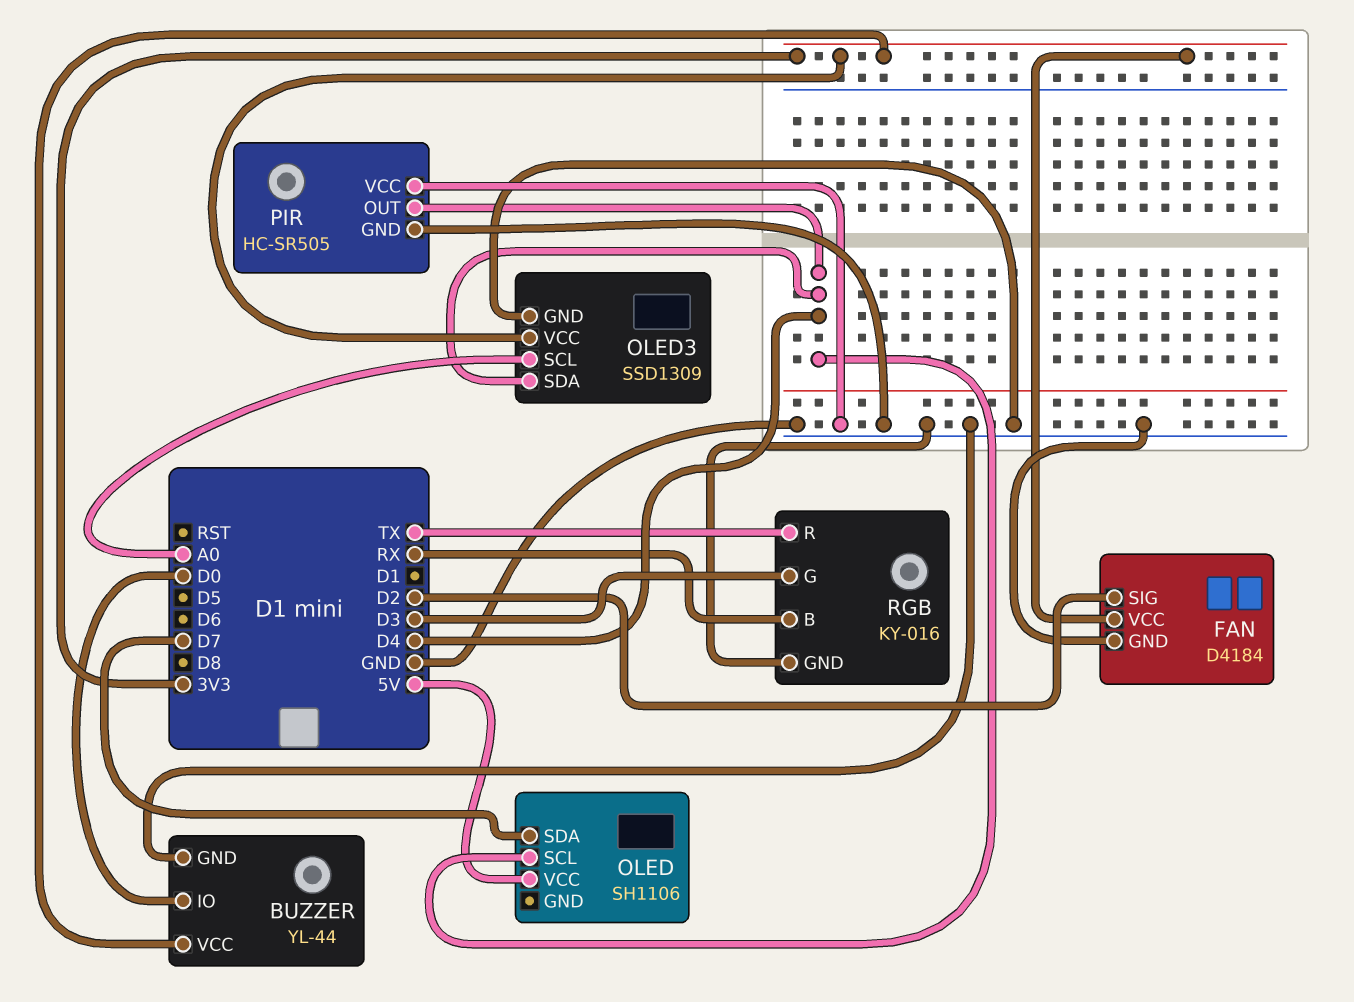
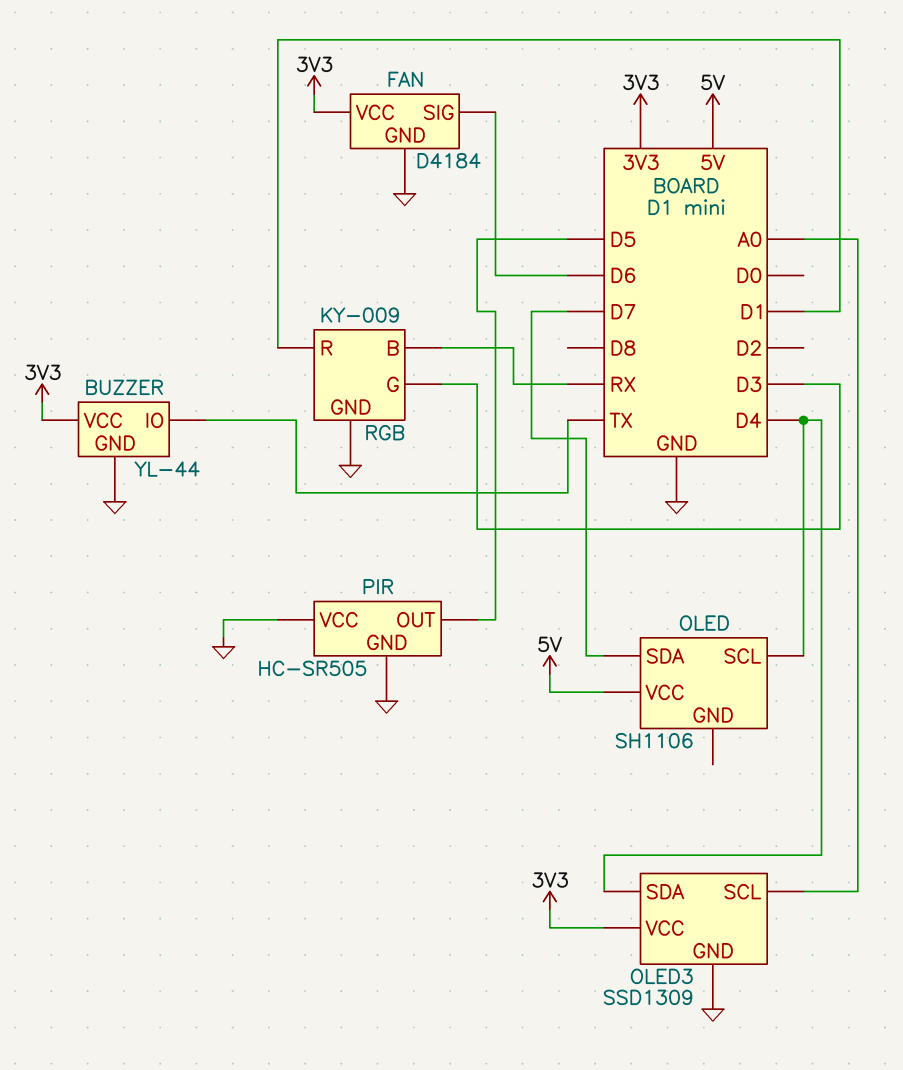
BUZZER pin IO: D0 -> TX
FAN pin SIG: D2 -> D6
PIR pin OUT: D4 -> D5
RGB: KY-016 -> KY-009
RGB pin R: TX -> D1

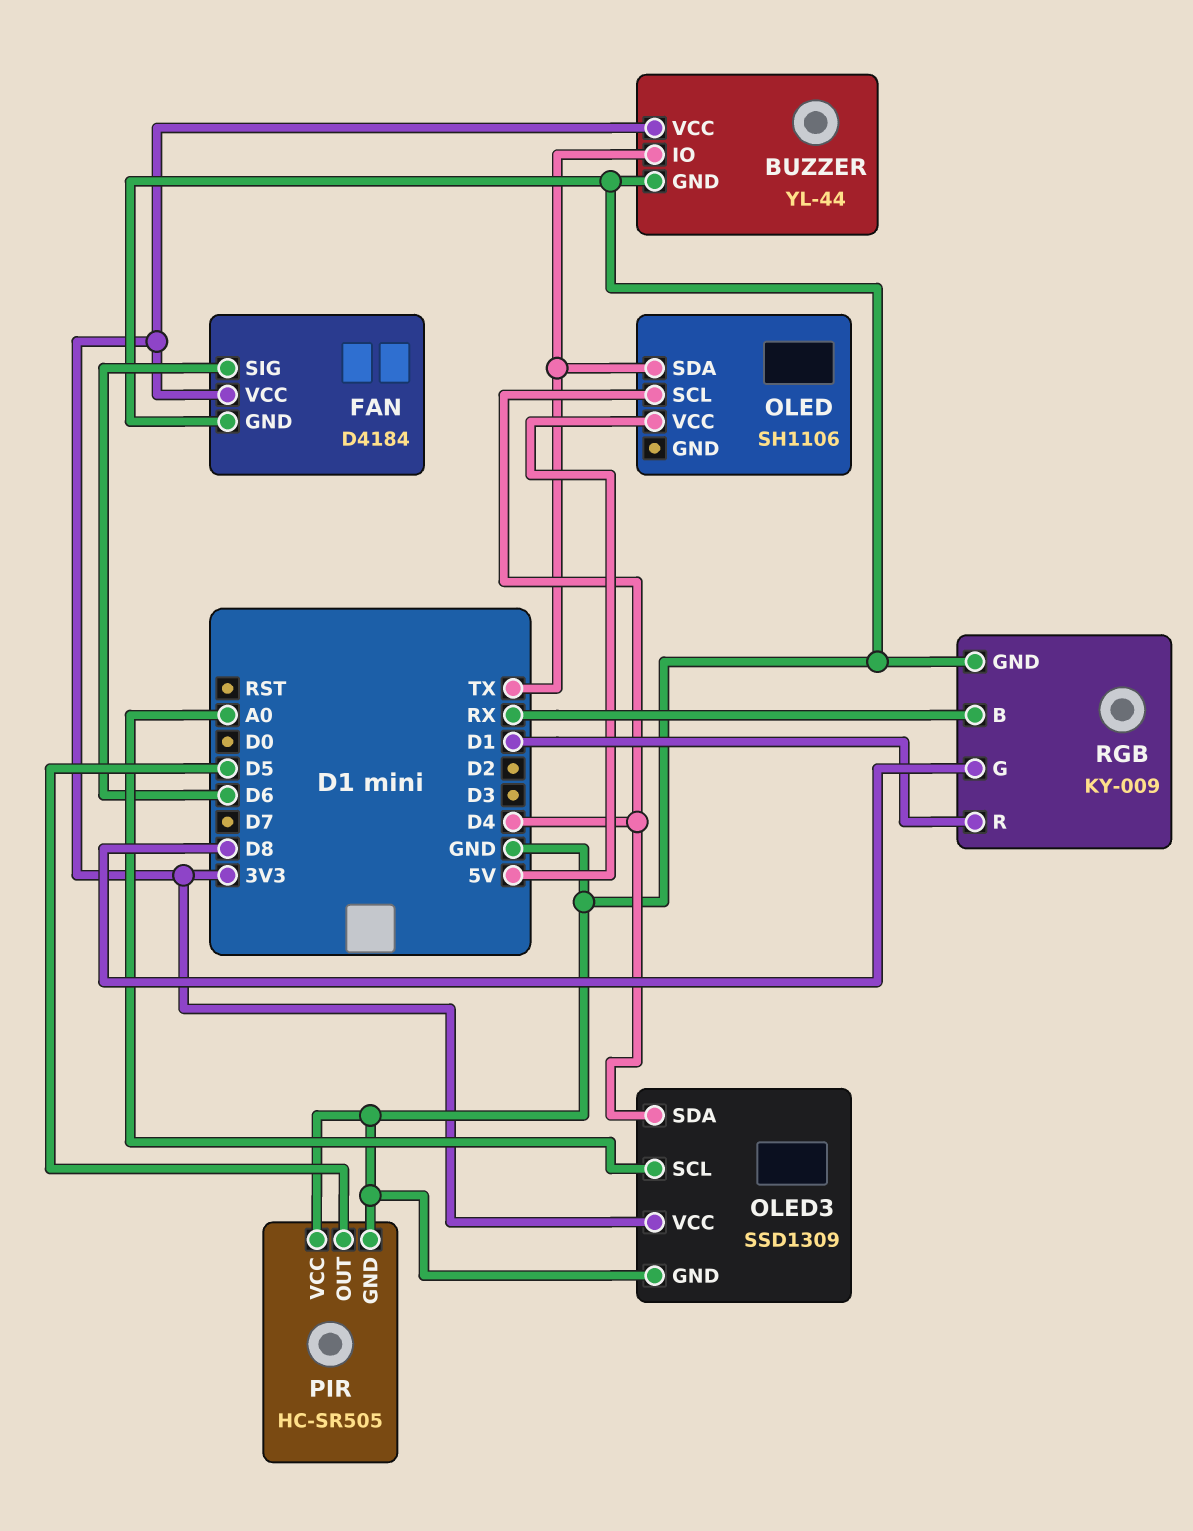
OLED pin SDA: D7 -> TX
RGB pin G: D3 -> D8

